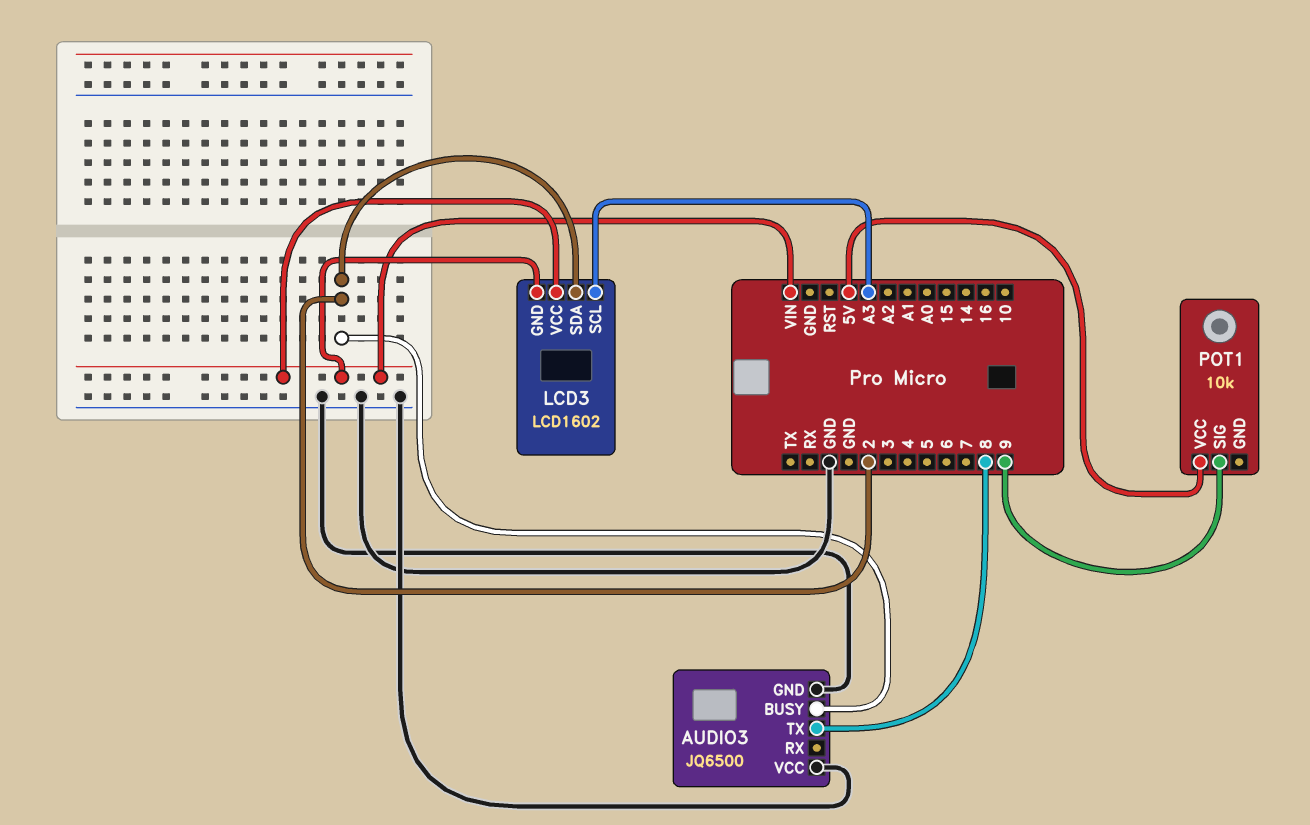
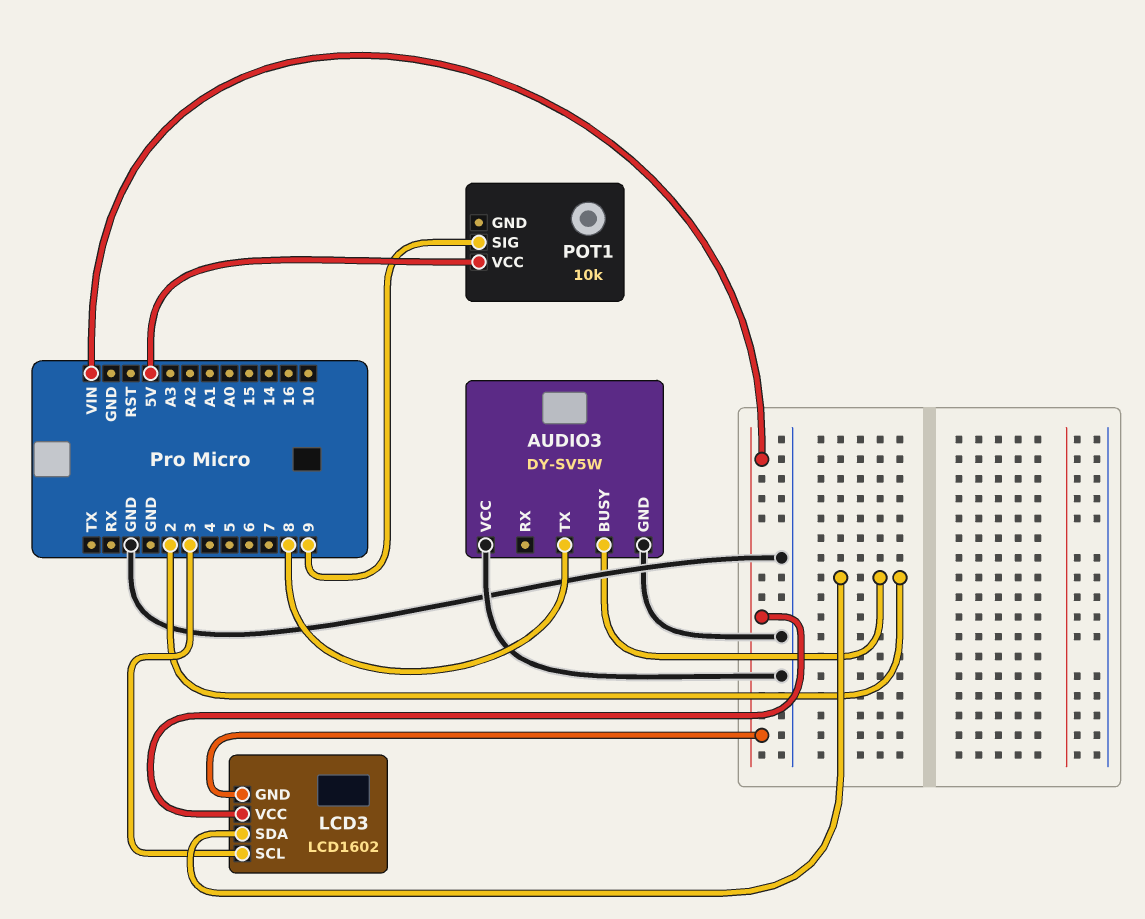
AUDIO3: JQ6500 -> DY-SV5W
LCD3 pin SCL: A3 -> 3

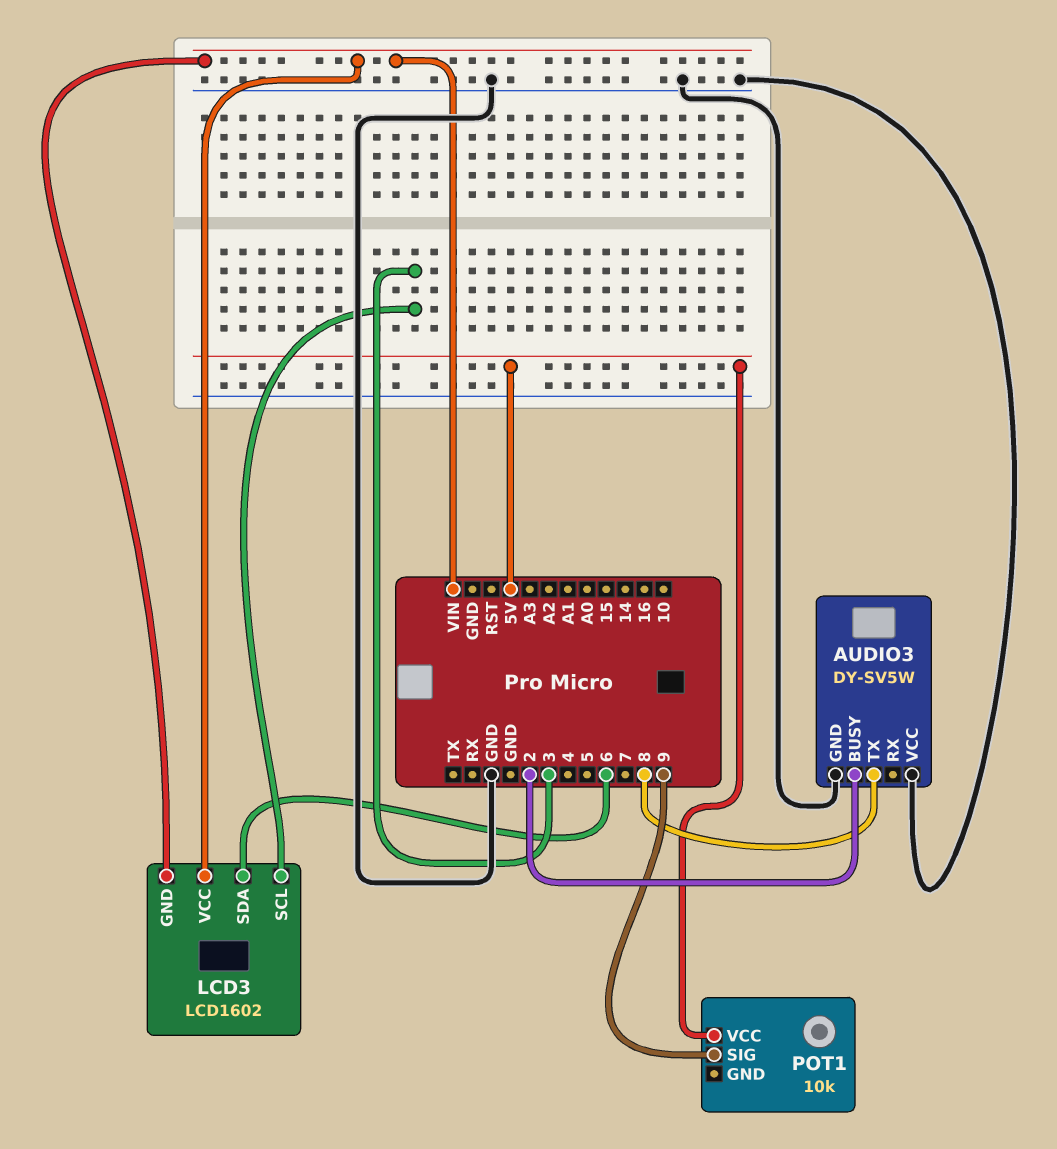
LCD3 pin SDA: 2 -> 6

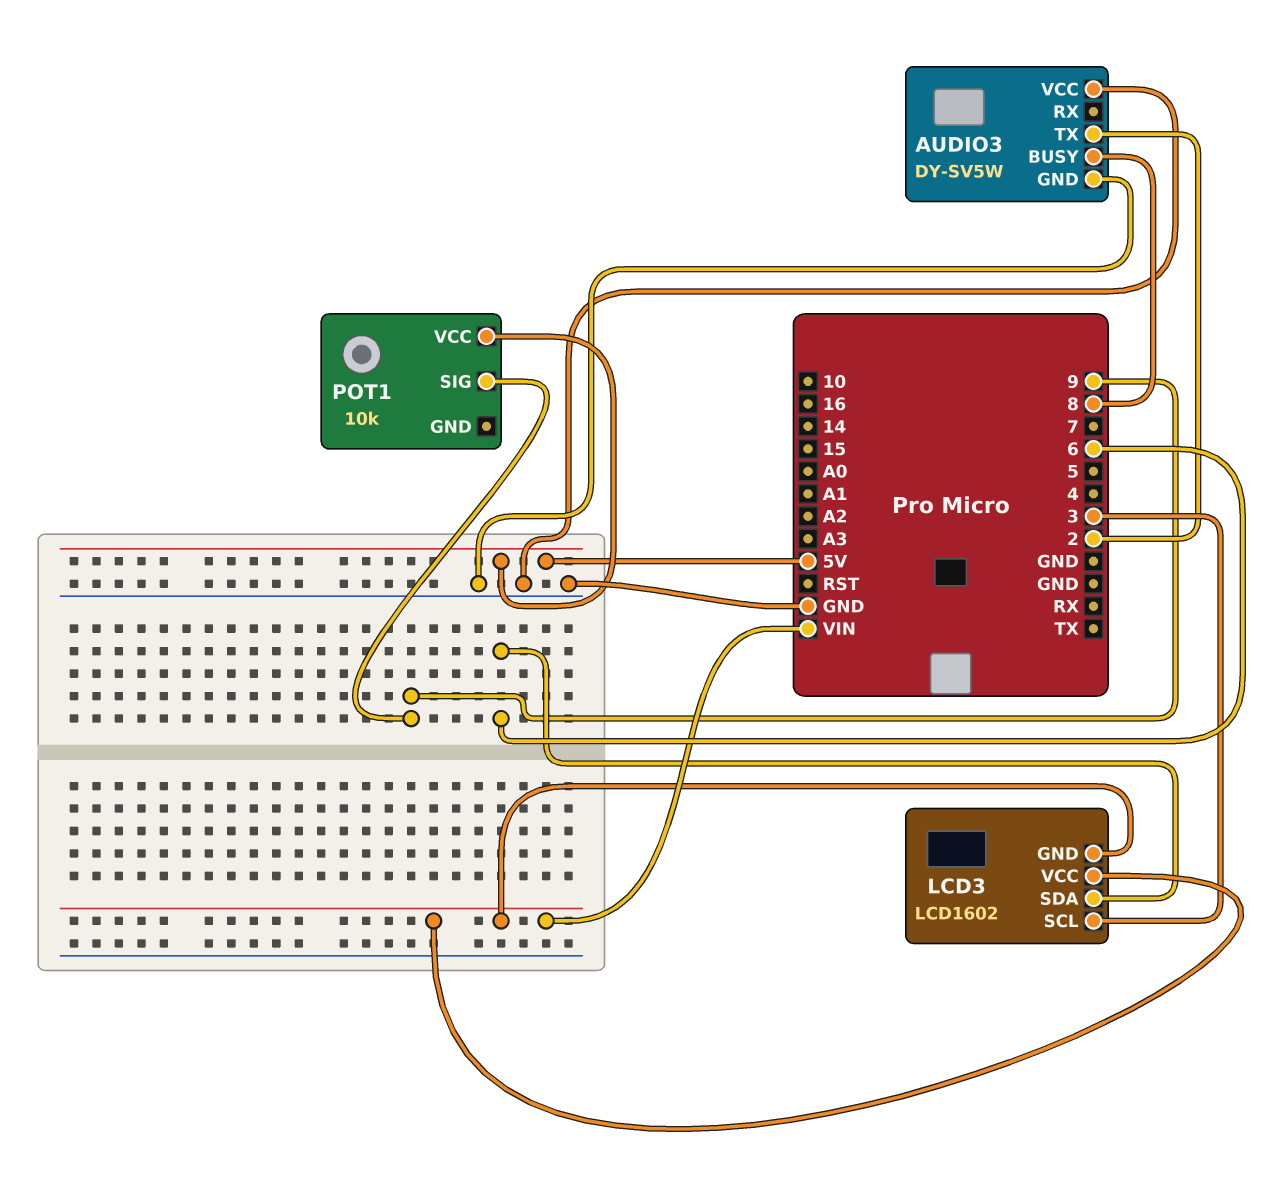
AUDIO3 pin BUSY: 2 -> 8
AUDIO3 pin TX: 8 -> 2

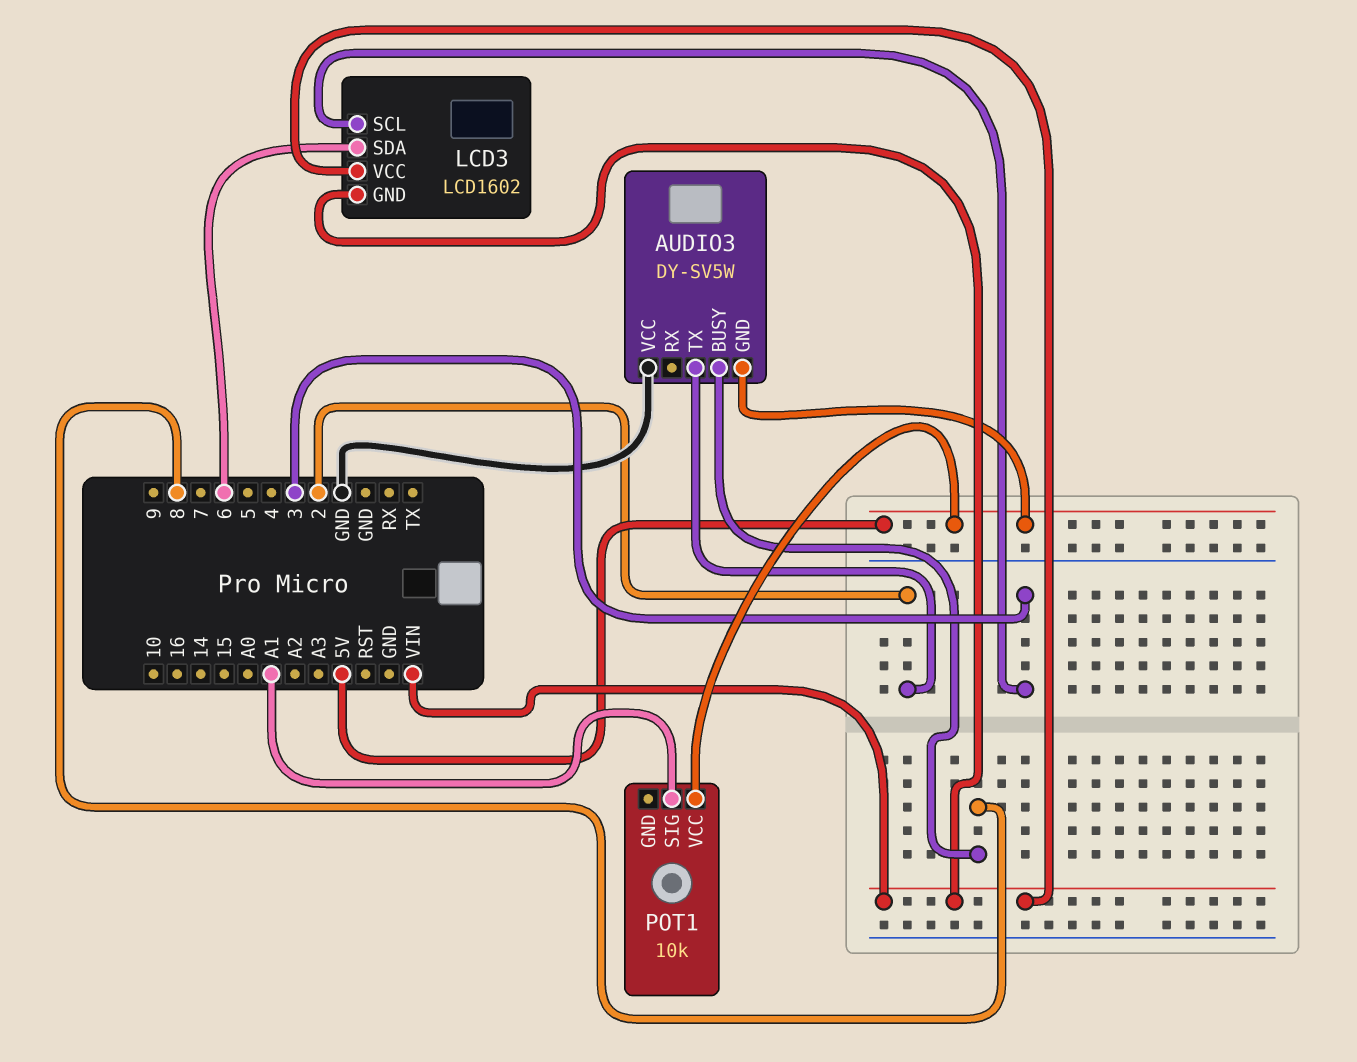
AUDIO3 pin GND: GND -> 5V
POT1 pin SIG: 9 -> A1

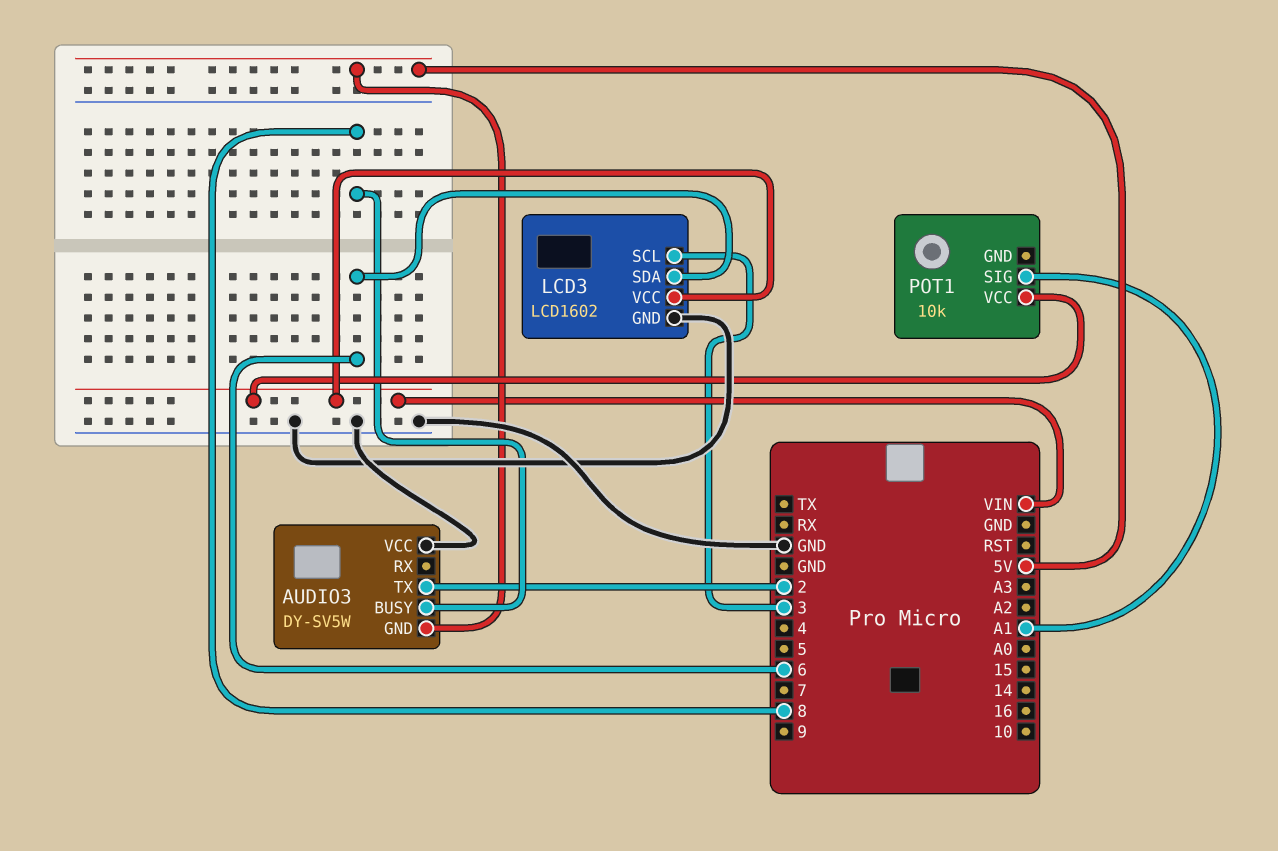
LCD3 pin GND: VIN -> GND
POT1 pin VCC: 5V -> VIN

